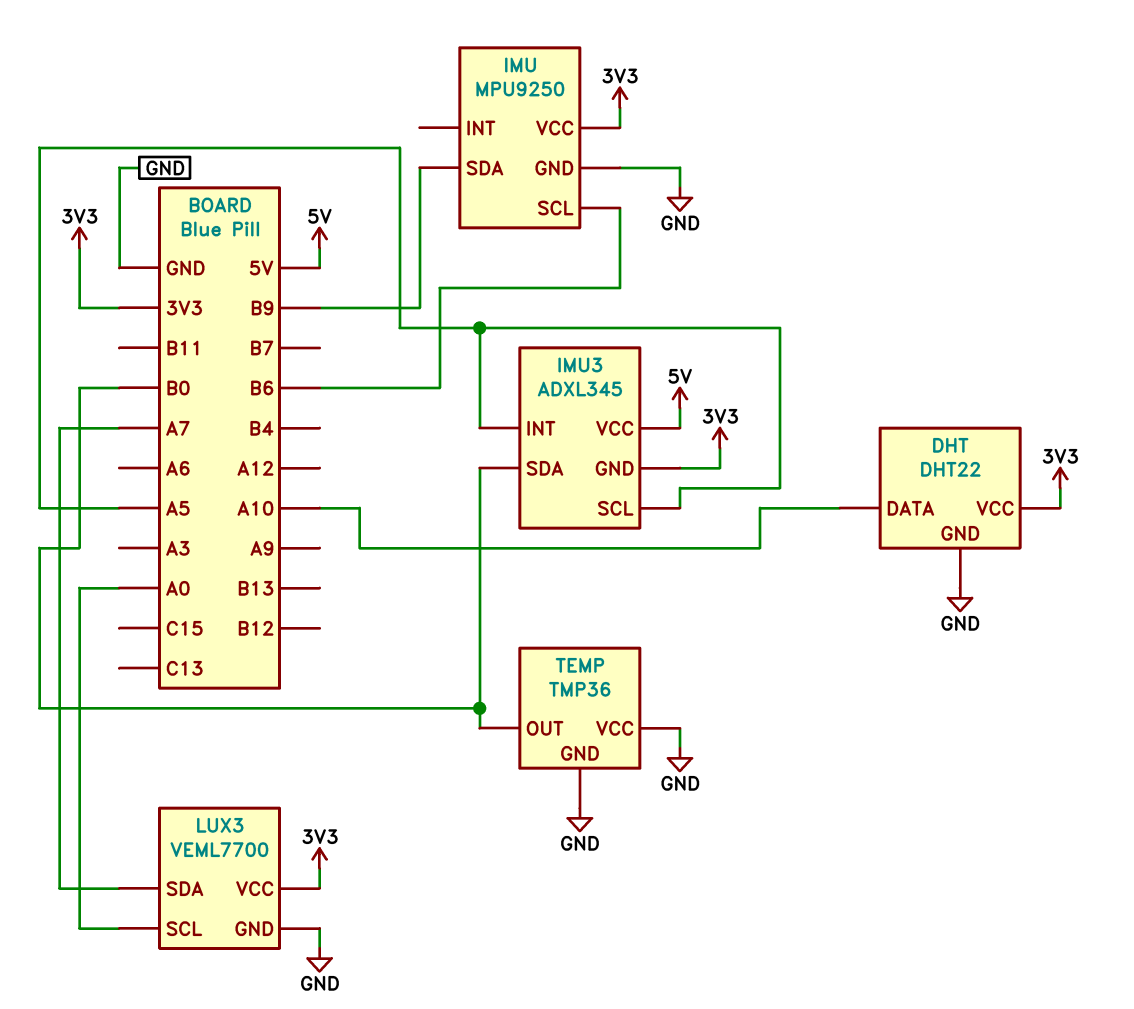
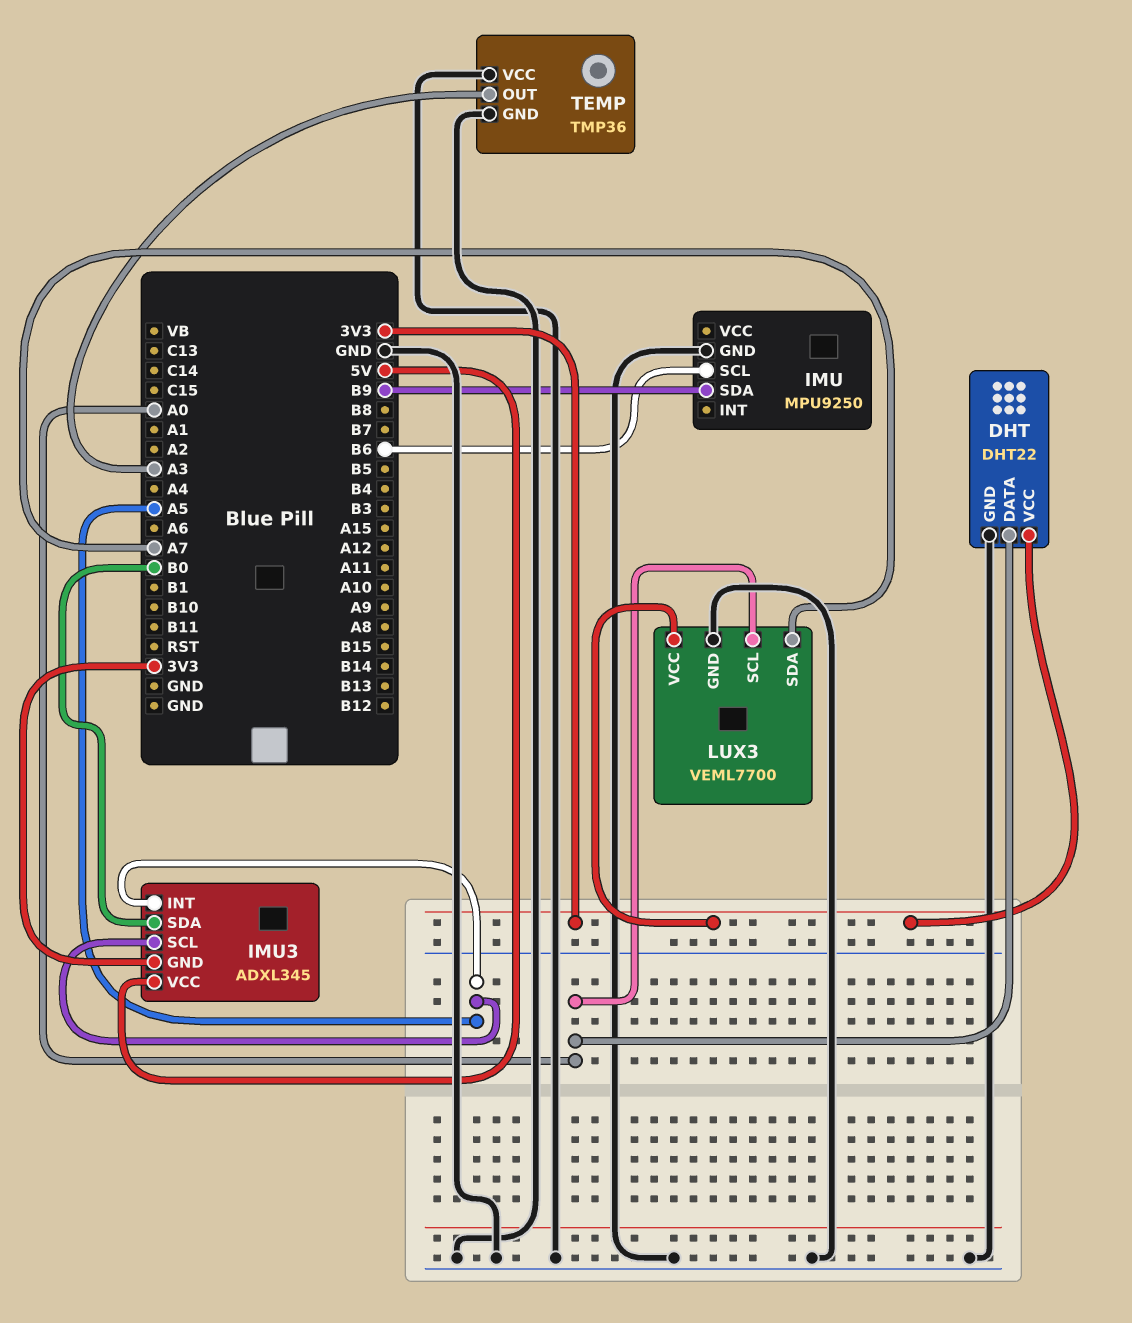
DHT pin DATA: A10 -> A0
IMU pin VCC: 3V3 -> none
TEMP pin OUT: B0 -> A3

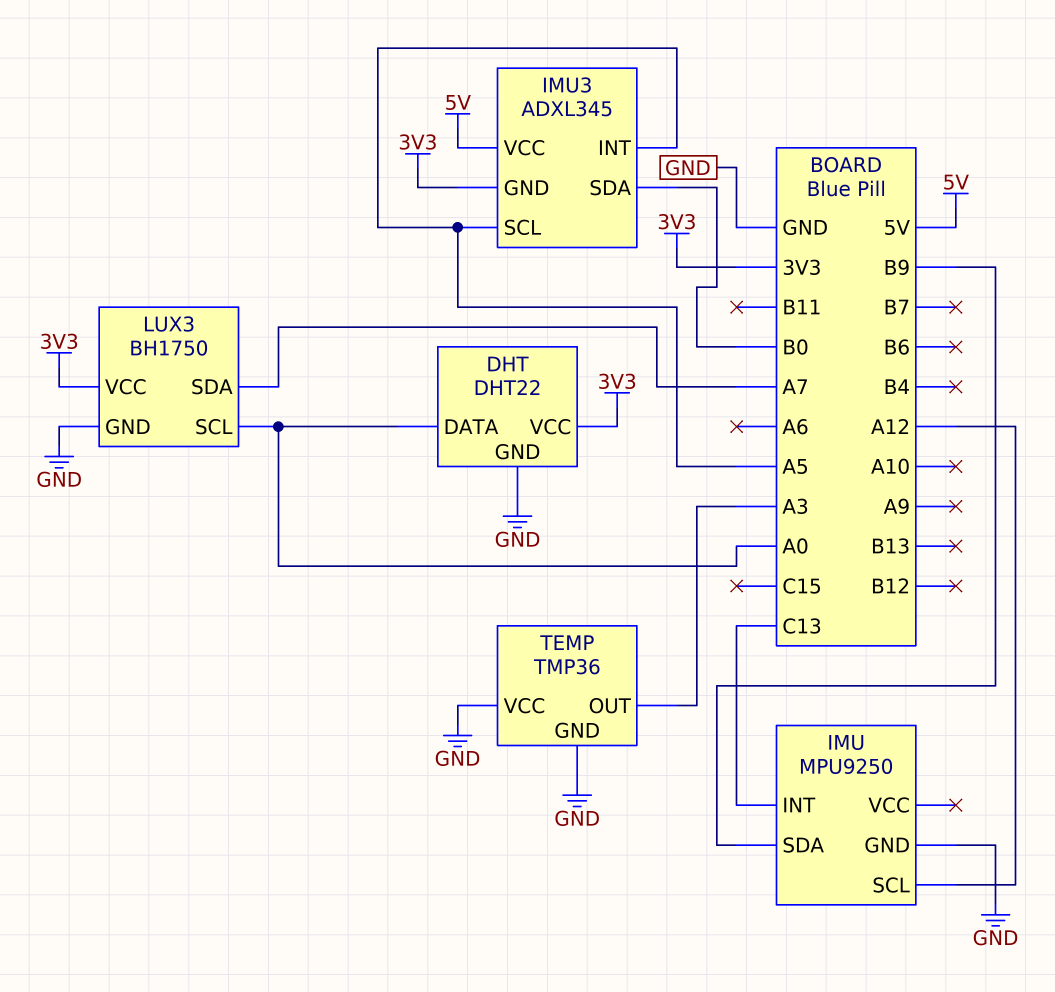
IMU pin INT: none -> C13
IMU pin SCL: B6 -> A12
LUX3: VEML7700 -> BH1750

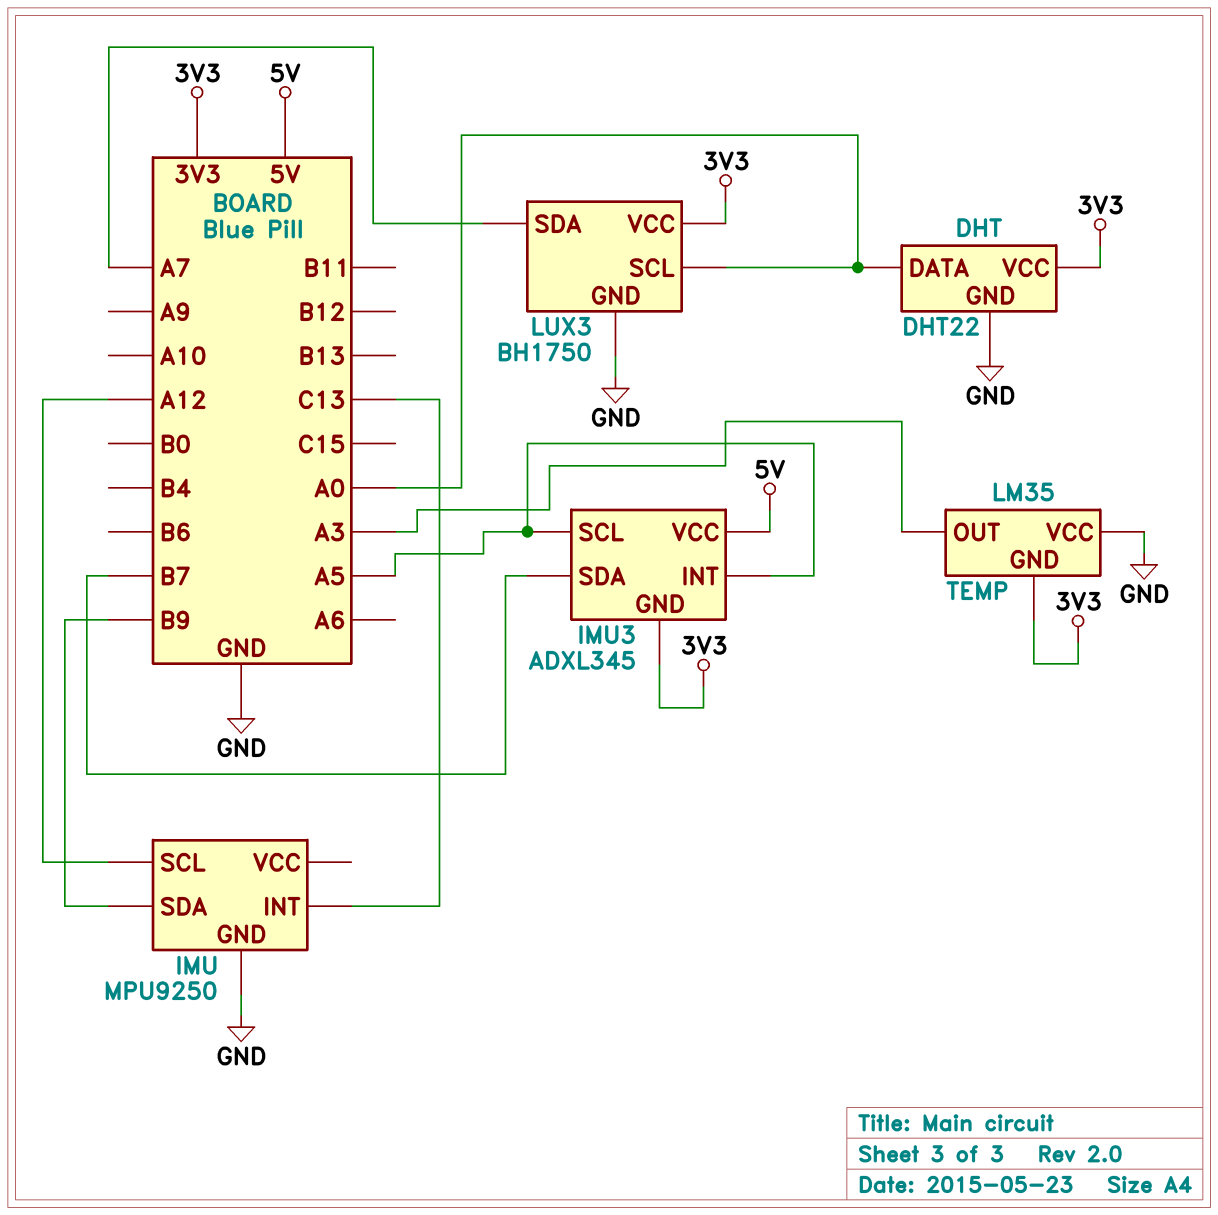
IMU3 pin SDA: B0 -> B7
TEMP: TMP36 -> LM35
TEMP pin GND: GND -> 3V3

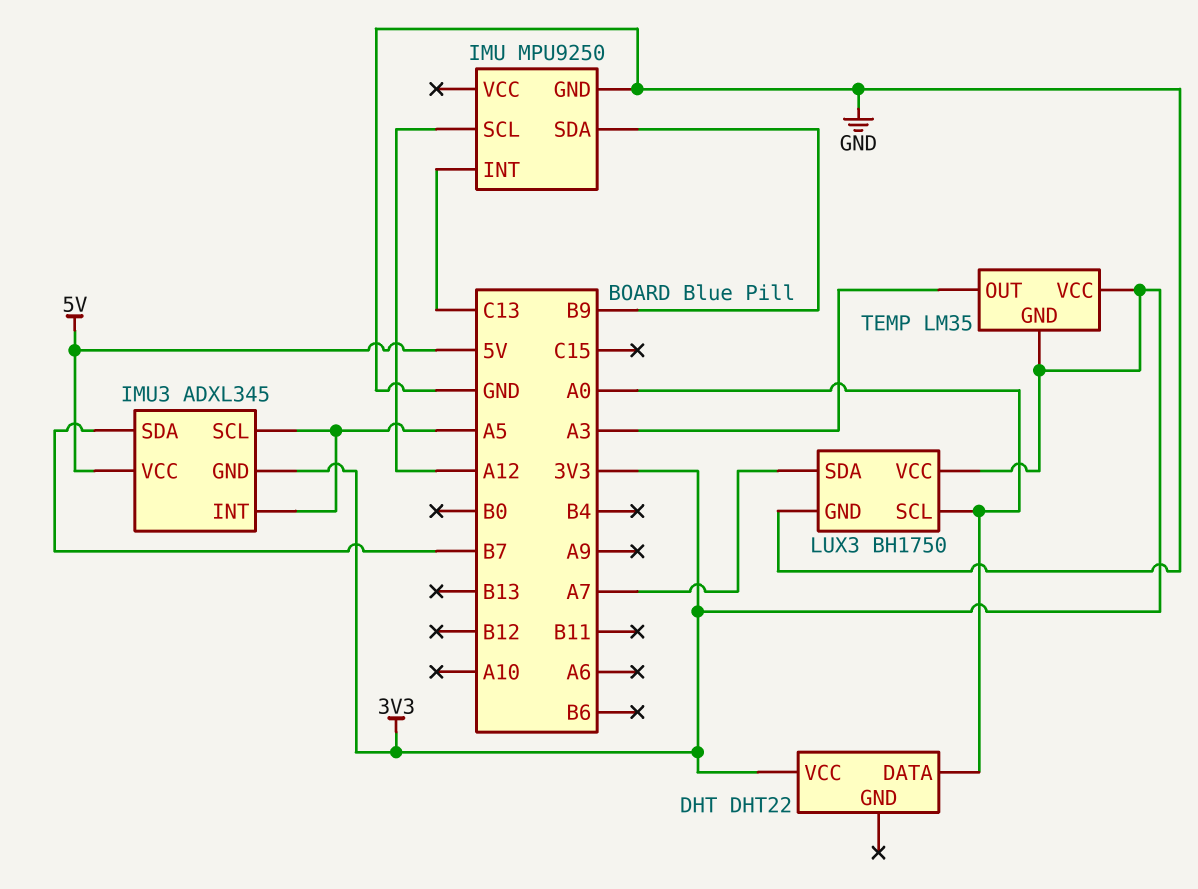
DHT pin GND: GND -> none
TEMP pin VCC: GND -> 3V3

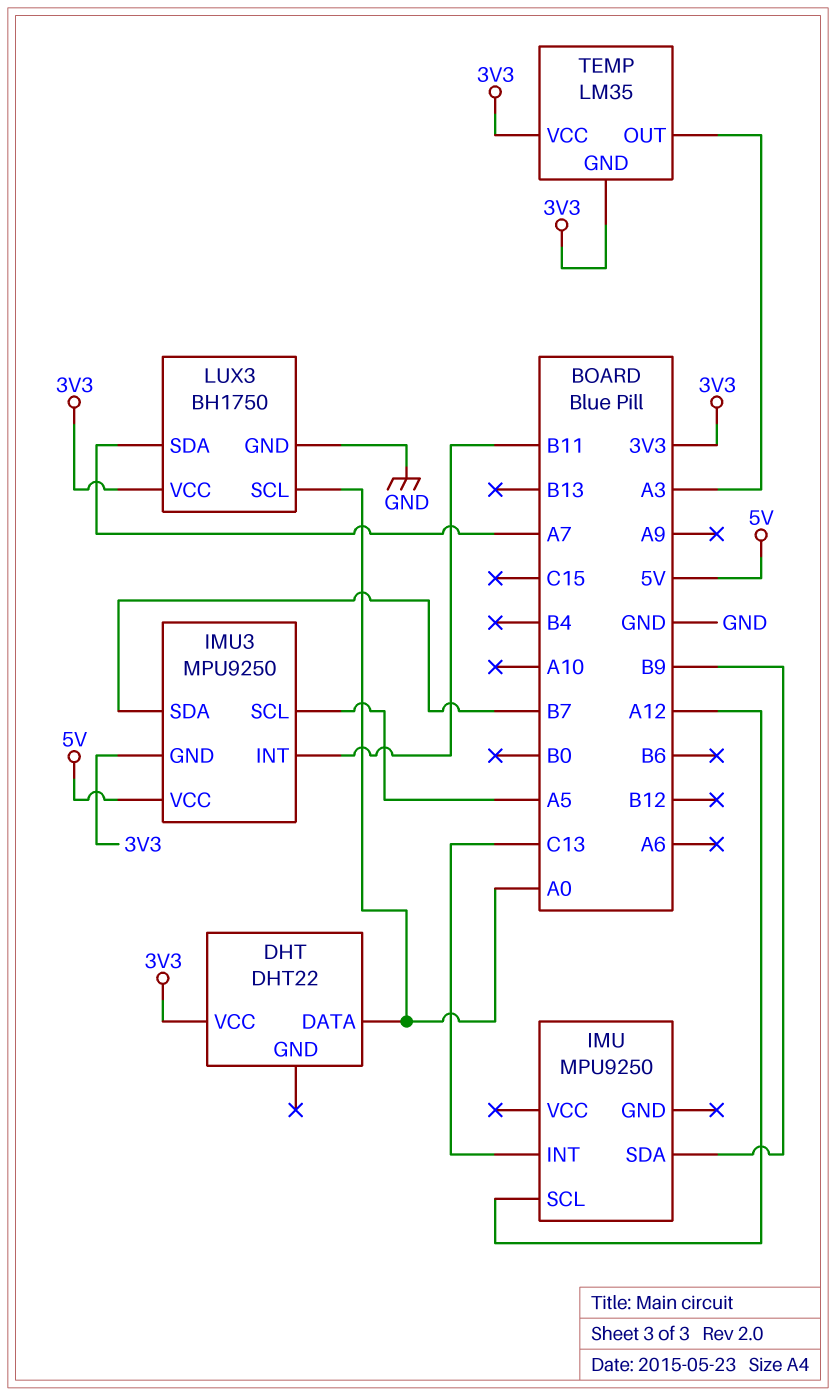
IMU pin GND: GND -> none
IMU3: ADXL345 -> MPU9250
IMU3 pin INT: A5 -> B11

